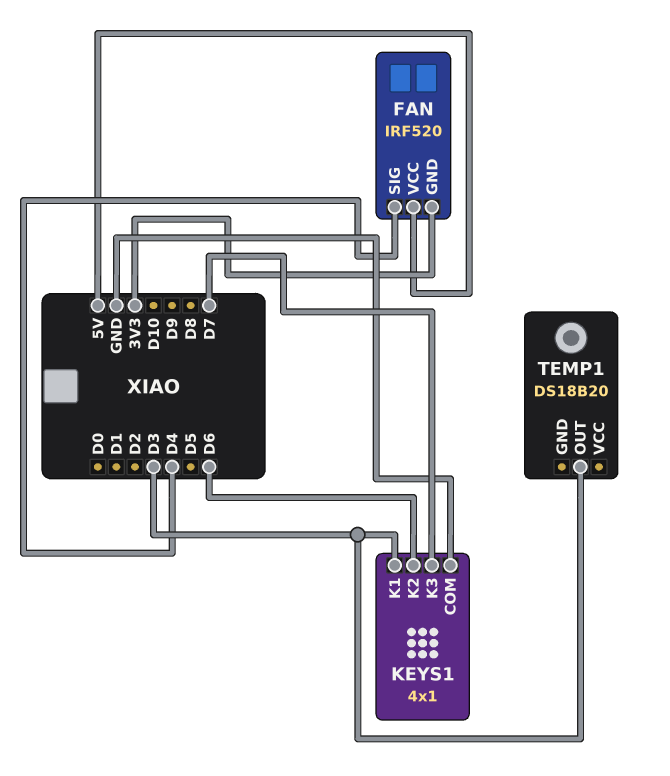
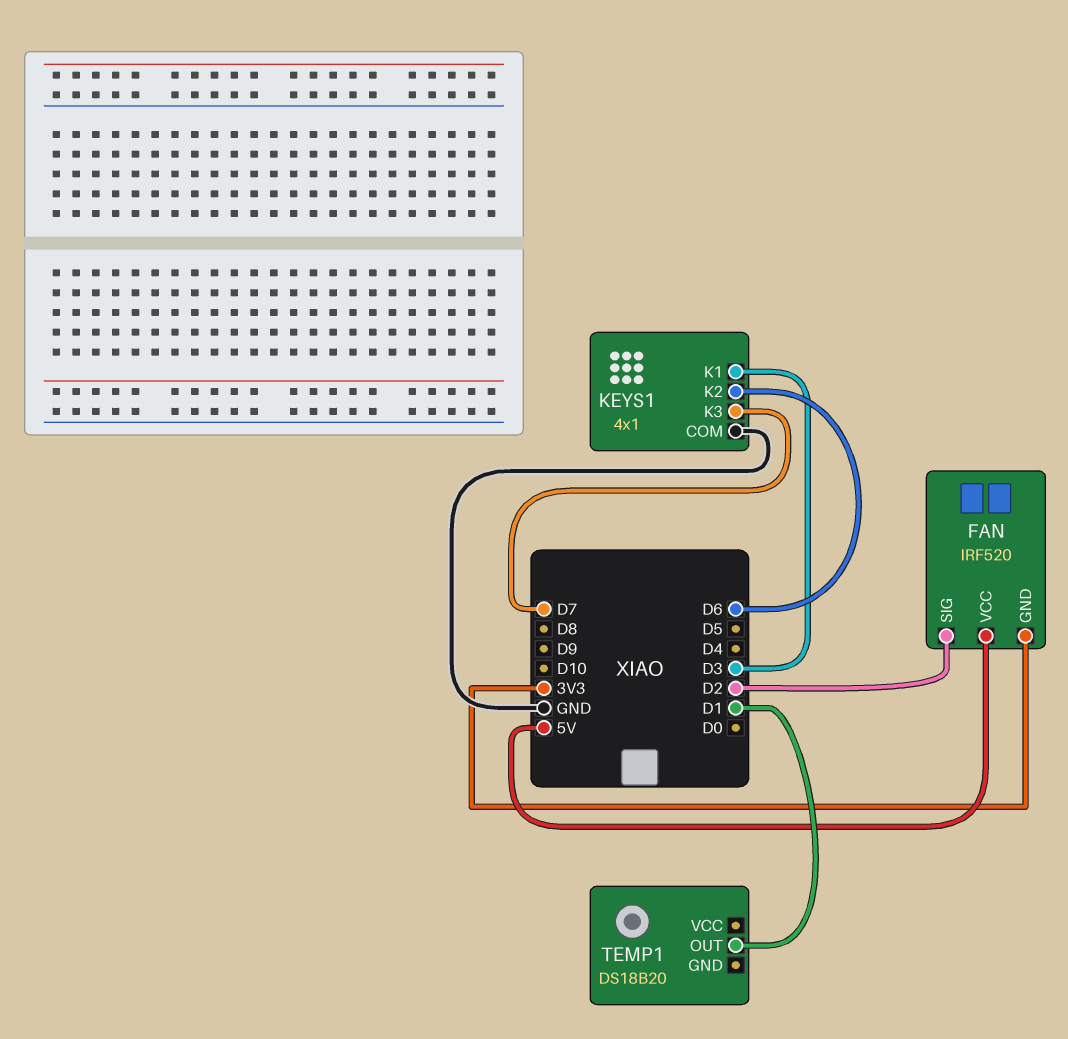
FAN pin SIG: D4 -> D2
TEMP1 pin OUT: D3 -> D1

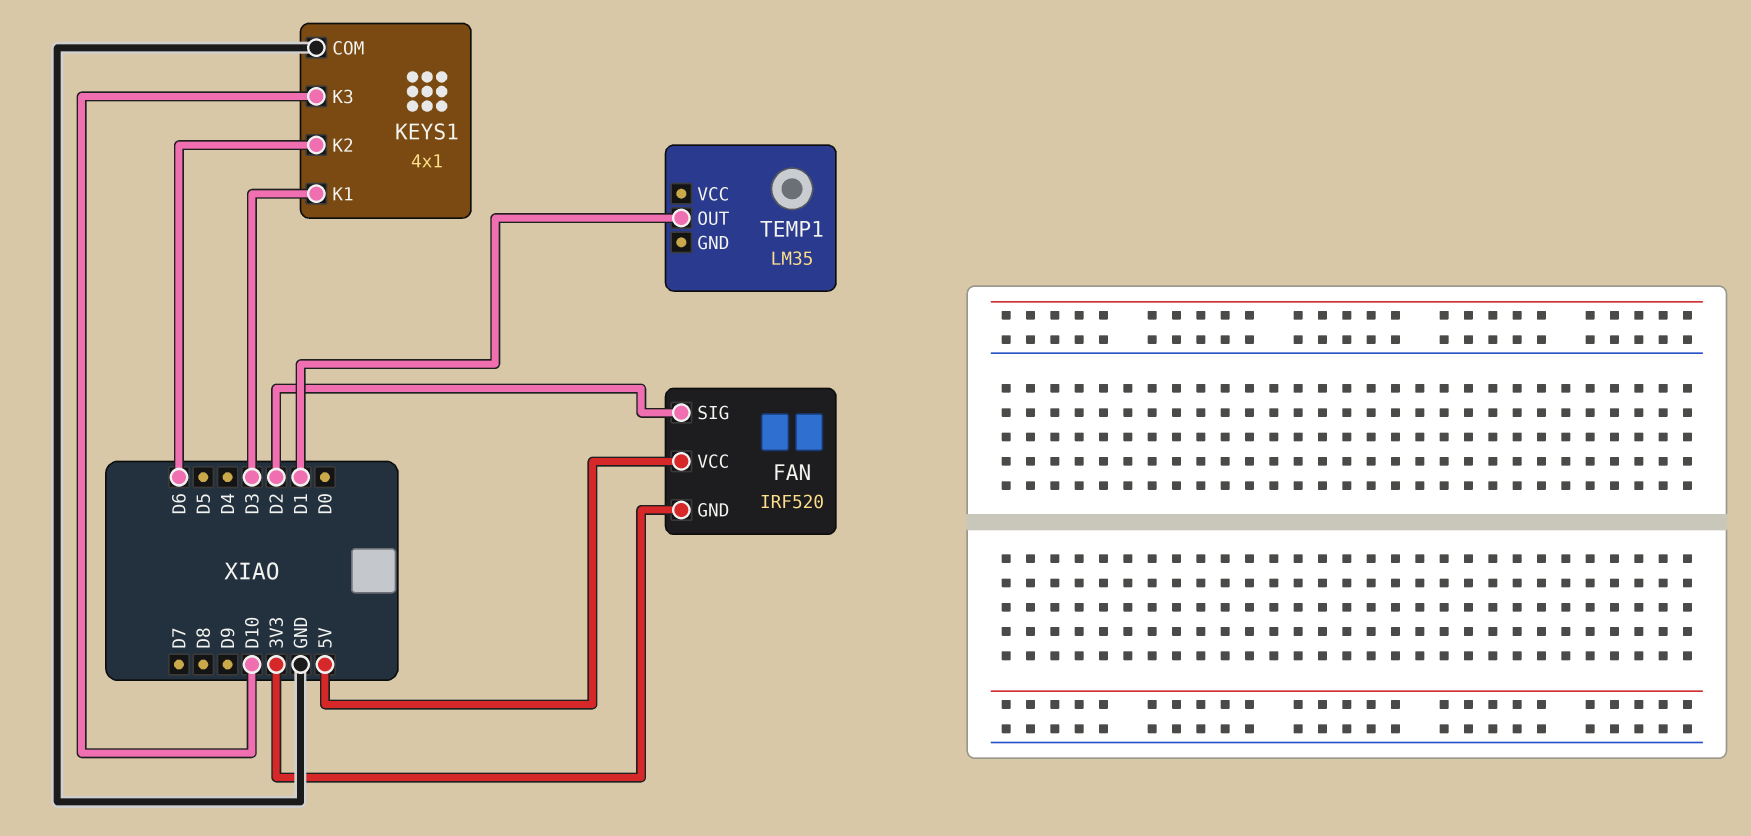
KEYS1 pin K3: D7 -> D10
TEMP1: DS18B20 -> LM35

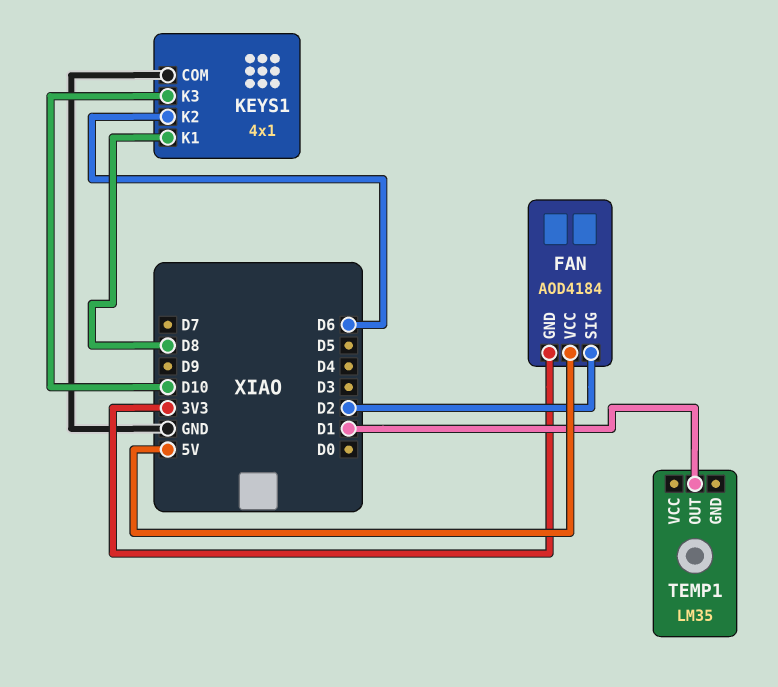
FAN: IRF520 -> AOD4184
KEYS1 pin K1: D3 -> D8

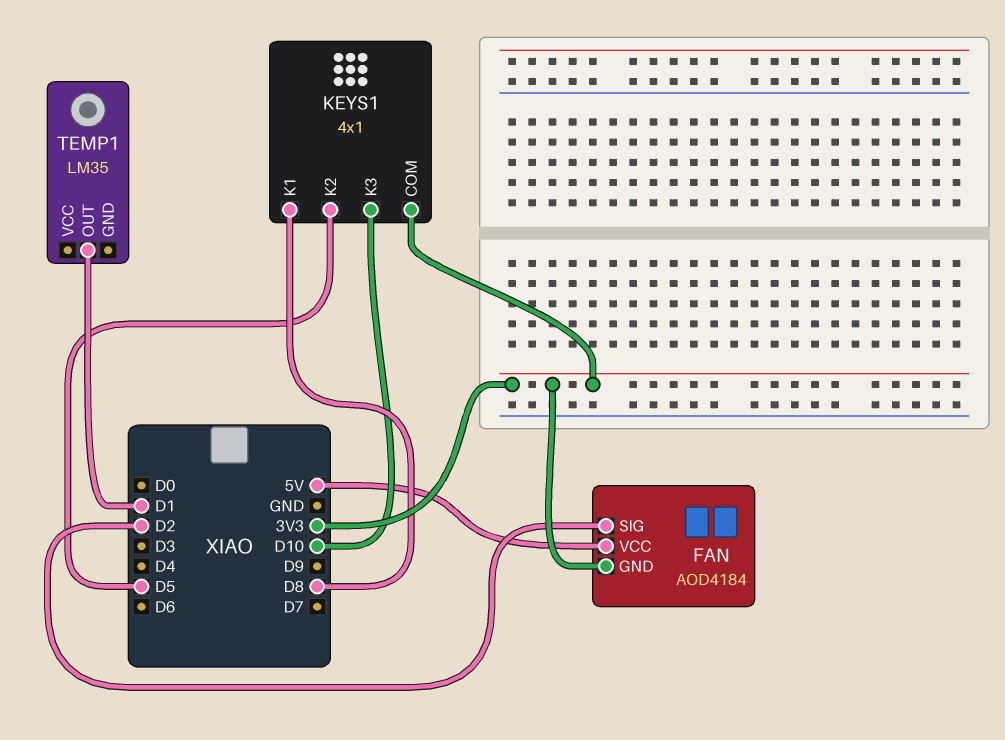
KEYS1 pin COM: GND -> 3V3
KEYS1 pin K2: D6 -> D5

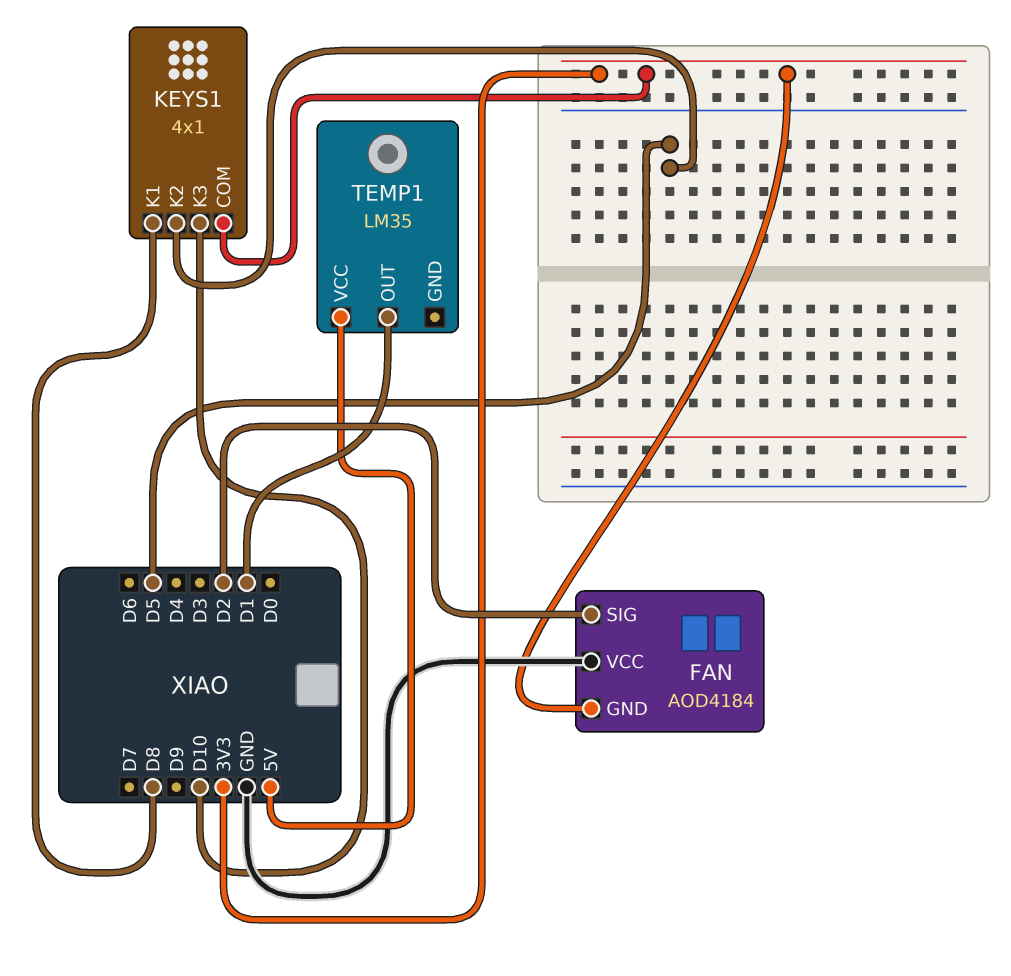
FAN pin VCC: 5V -> GND
TEMP1 pin VCC: none -> 5V

